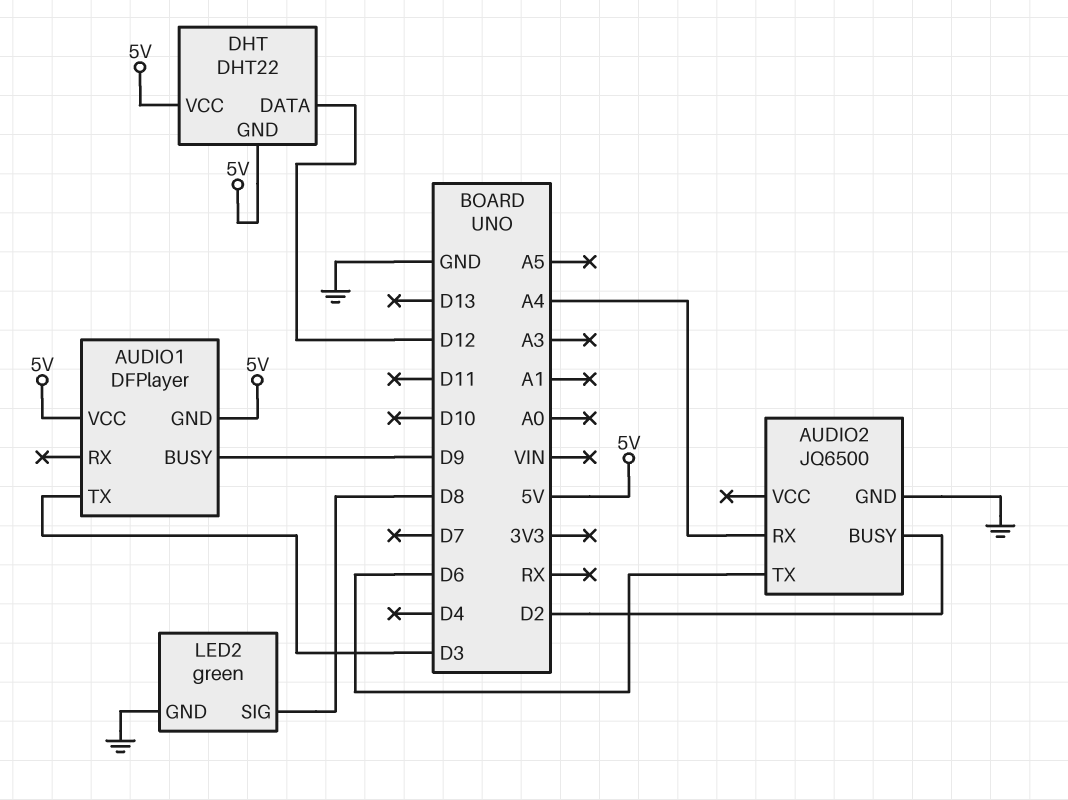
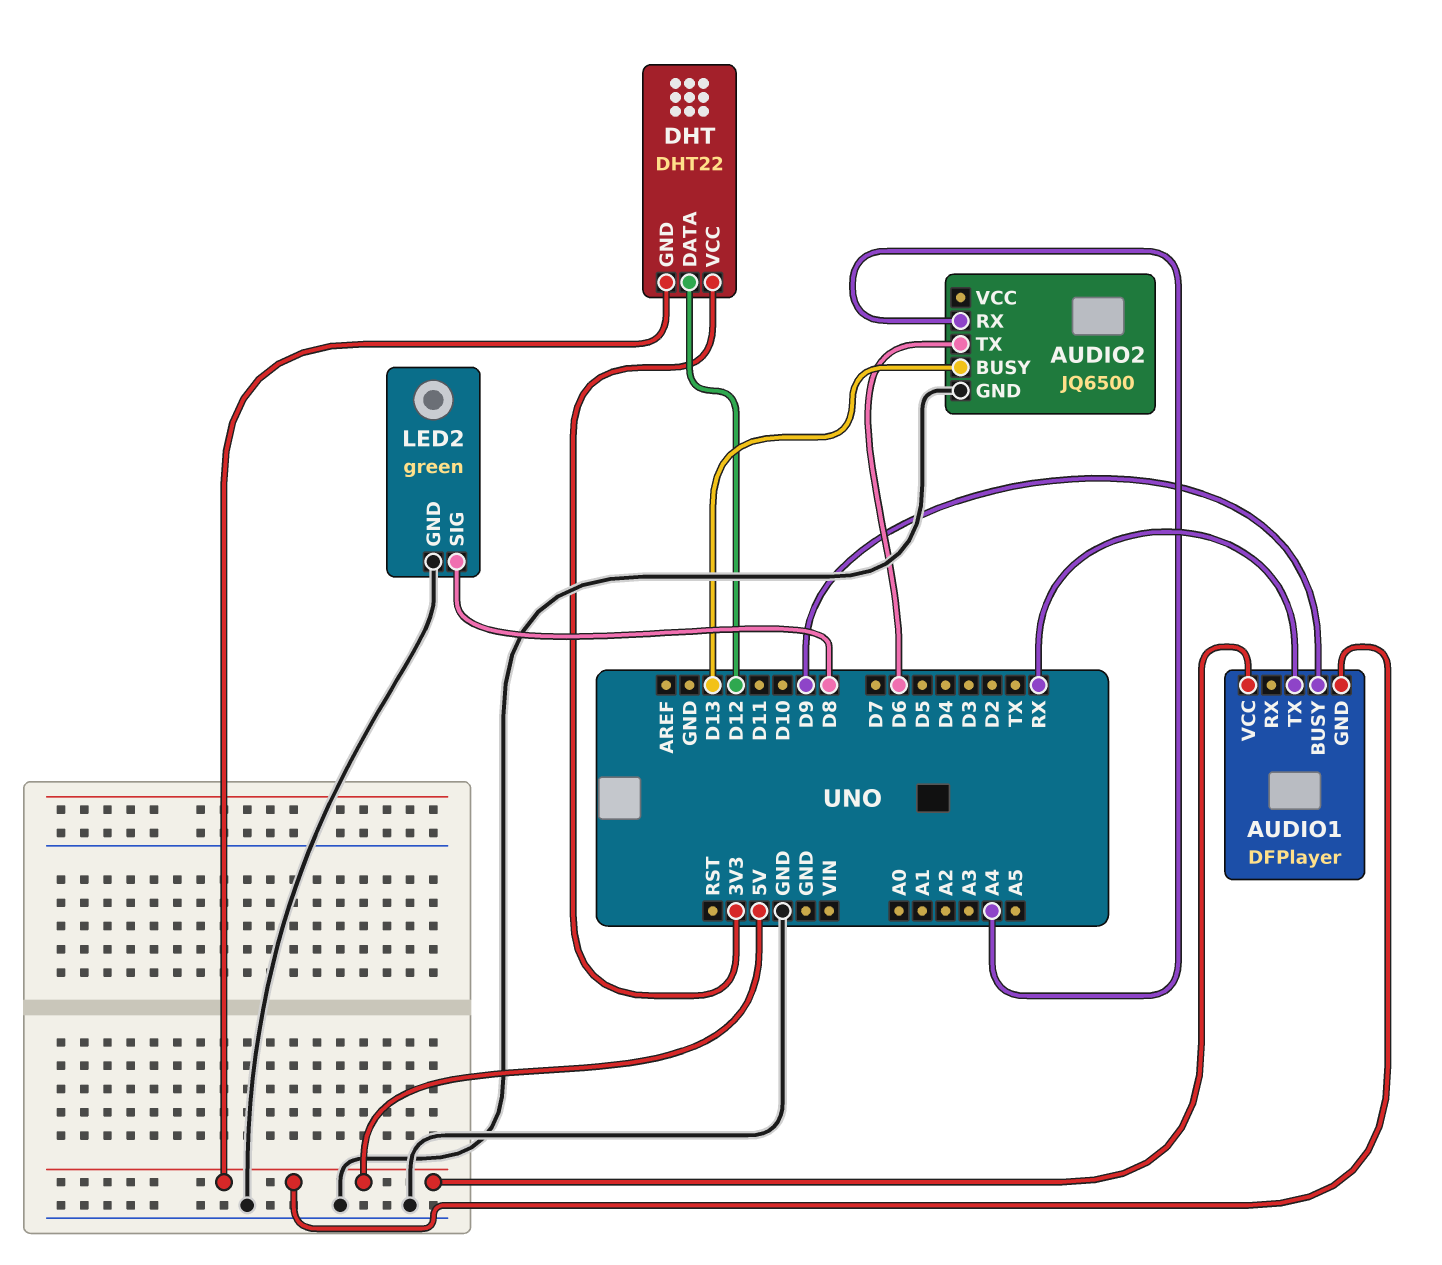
AUDIO1 pin TX: D3 -> RX
AUDIO2 pin BUSY: D2 -> D13
DHT pin VCC: 5V -> 3V3

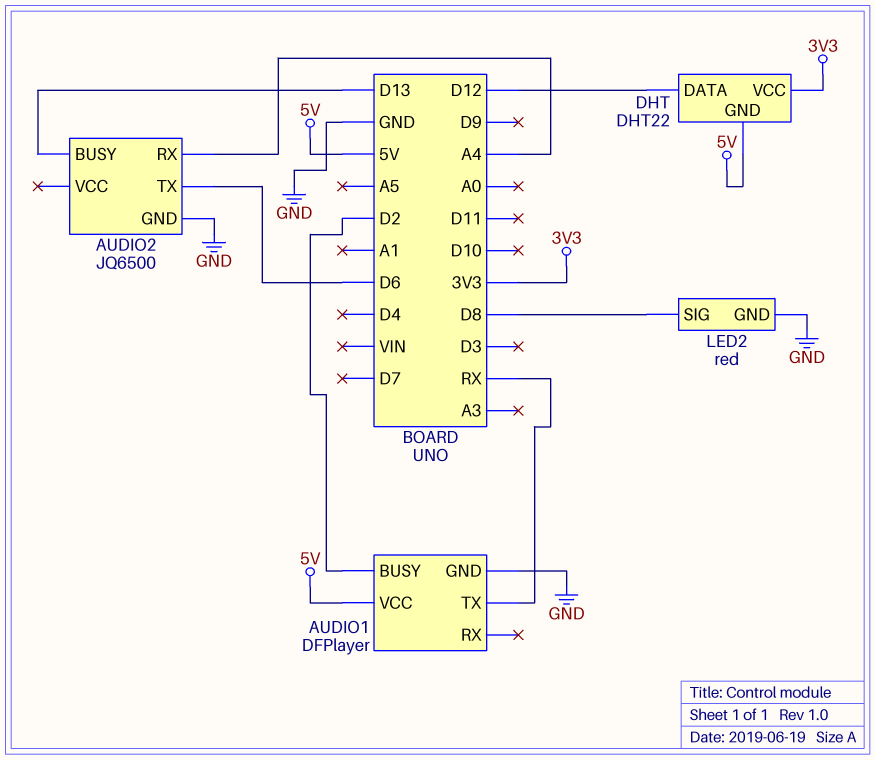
AUDIO1 pin BUSY: D9 -> D2
AUDIO1 pin GND: 5V -> GND
LED2: green -> red

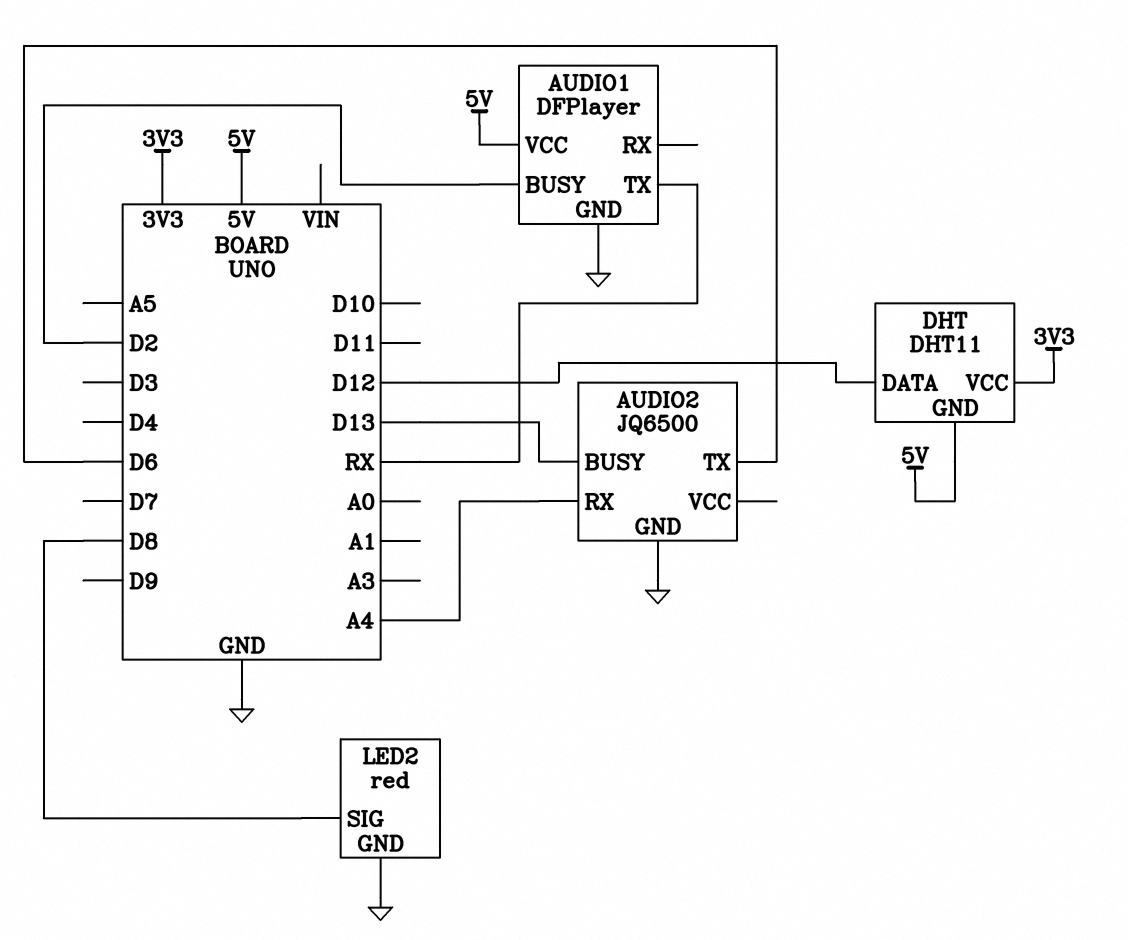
DHT: DHT22 -> DHT11

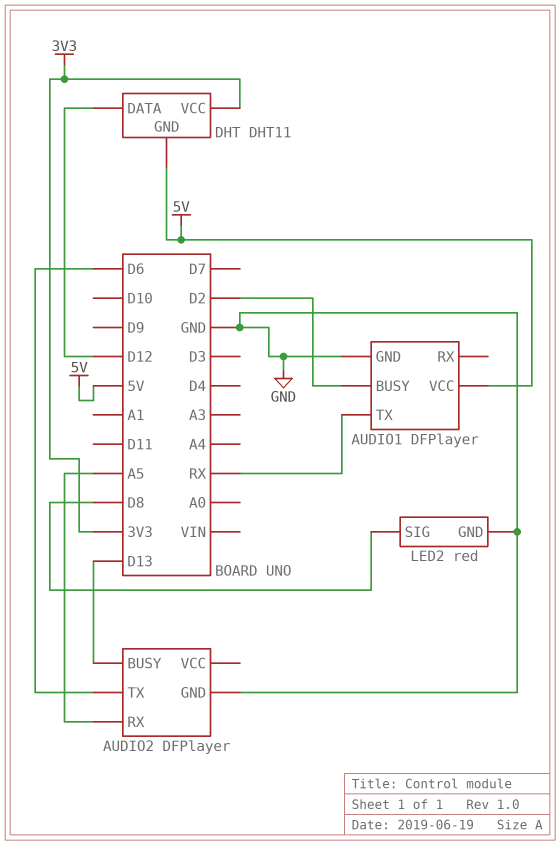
AUDIO2: JQ6500 -> DFPlayer
AUDIO2 pin RX: A4 -> A5

